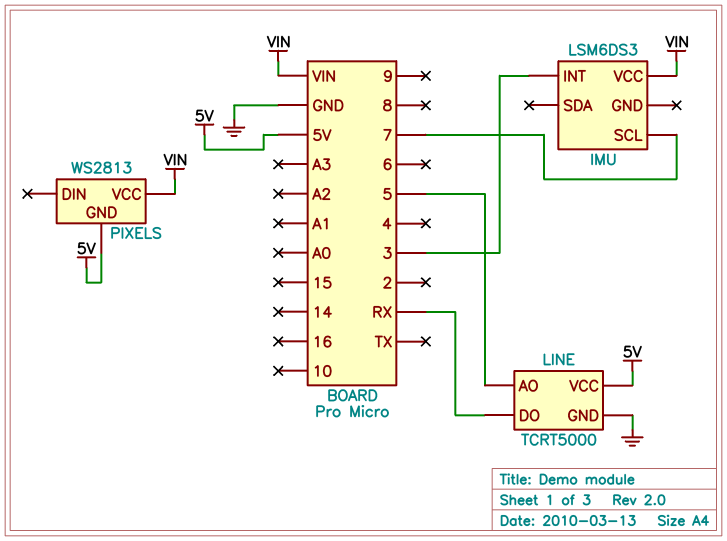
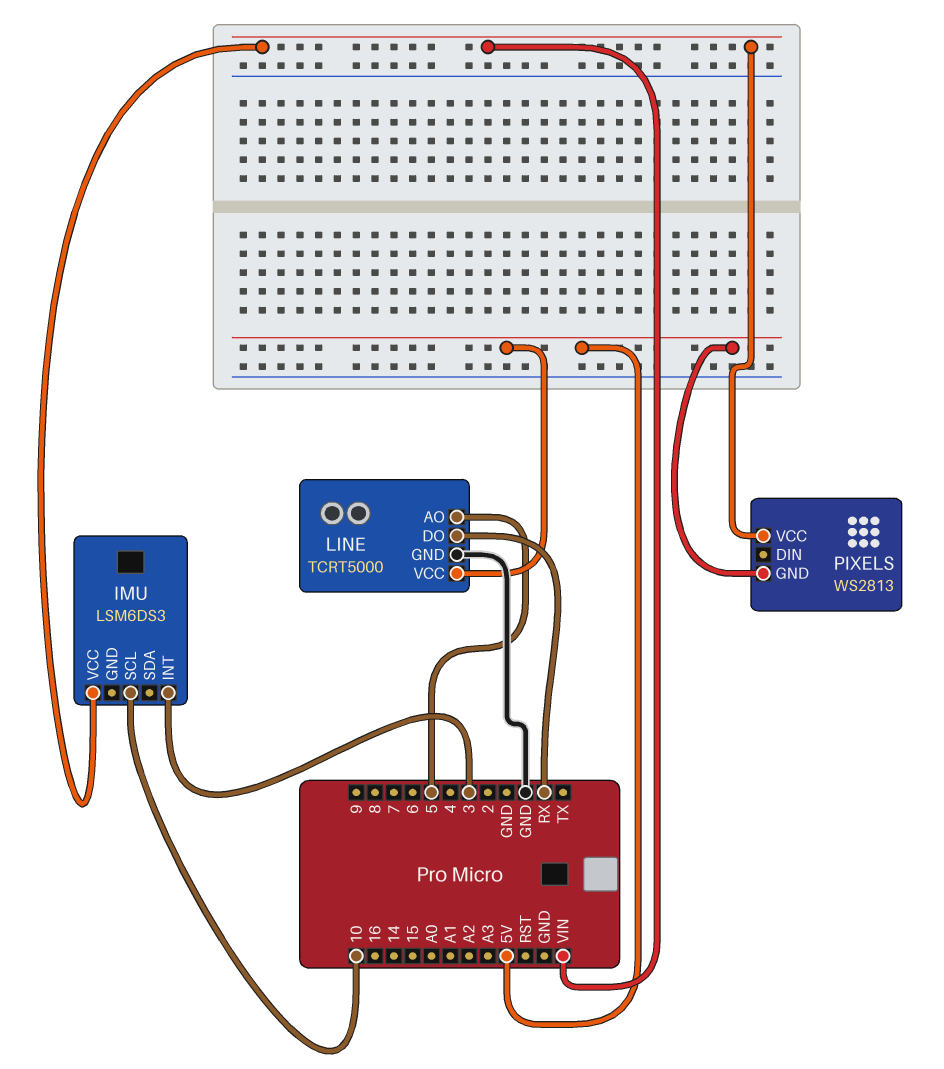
IMU pin SCL: 7 -> 10

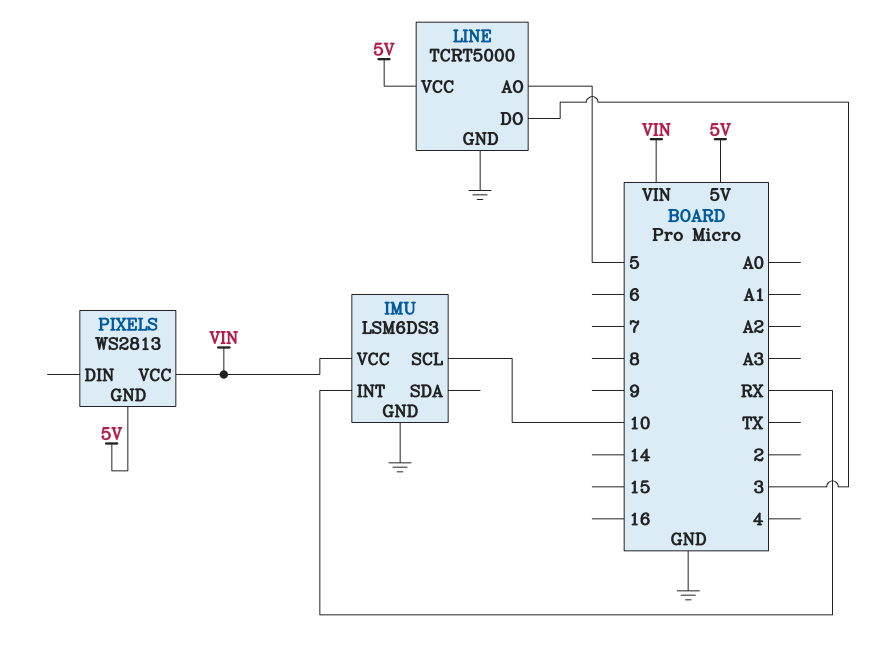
IMU pin GND: none -> GND
IMU pin INT: 3 -> RX
LINE pin DO: RX -> 3

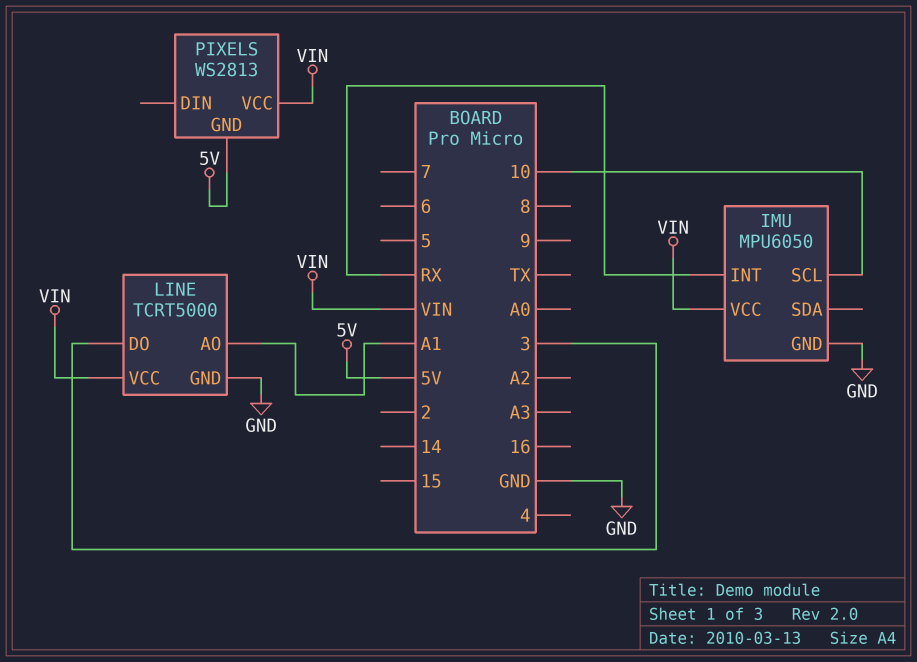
IMU: LSM6DS3 -> MPU6050
LINE pin AO: 5 -> A1
LINE pin VCC: 5V -> VIN

